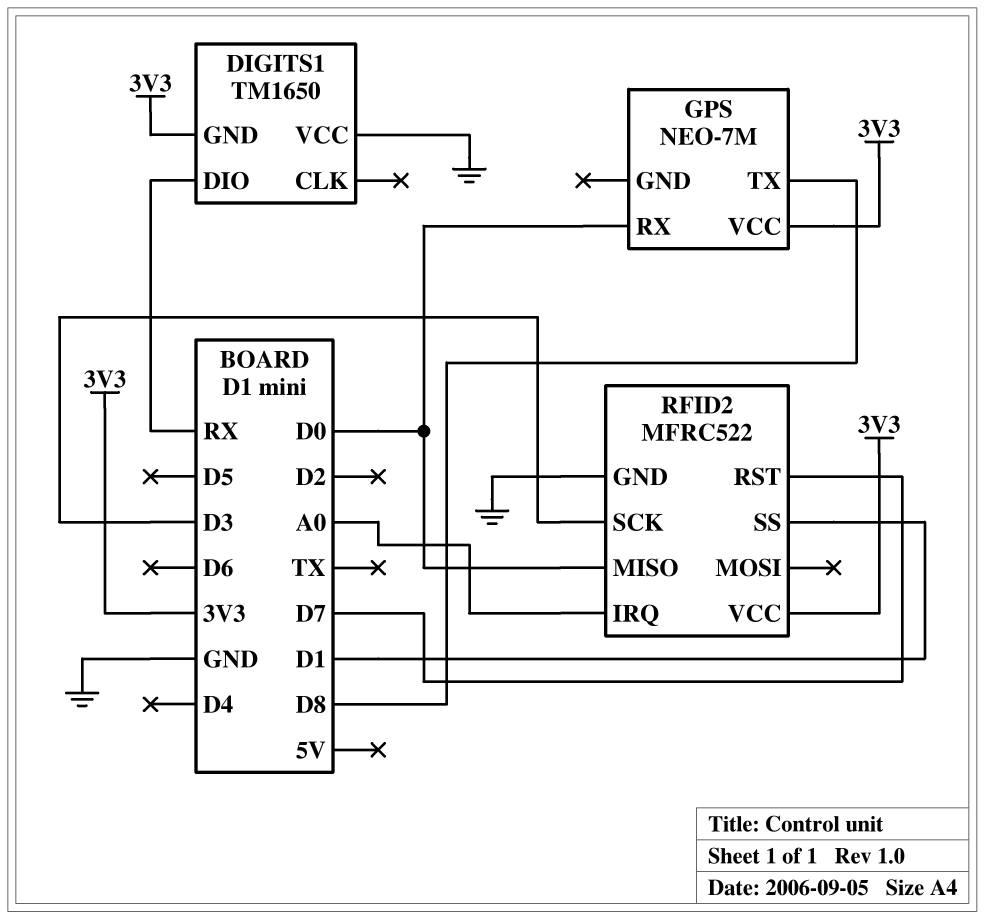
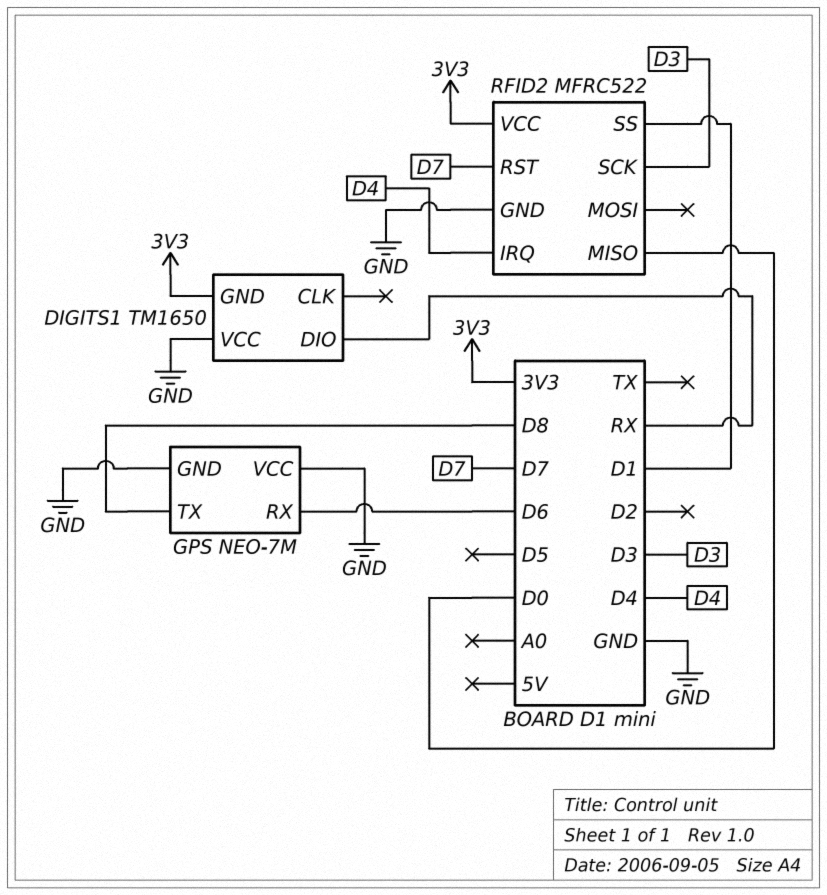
GPS pin GND: none -> GND
GPS pin RX: D0 -> D6
GPS pin VCC: 3V3 -> GND
RFID2 pin IRQ: A0 -> D4

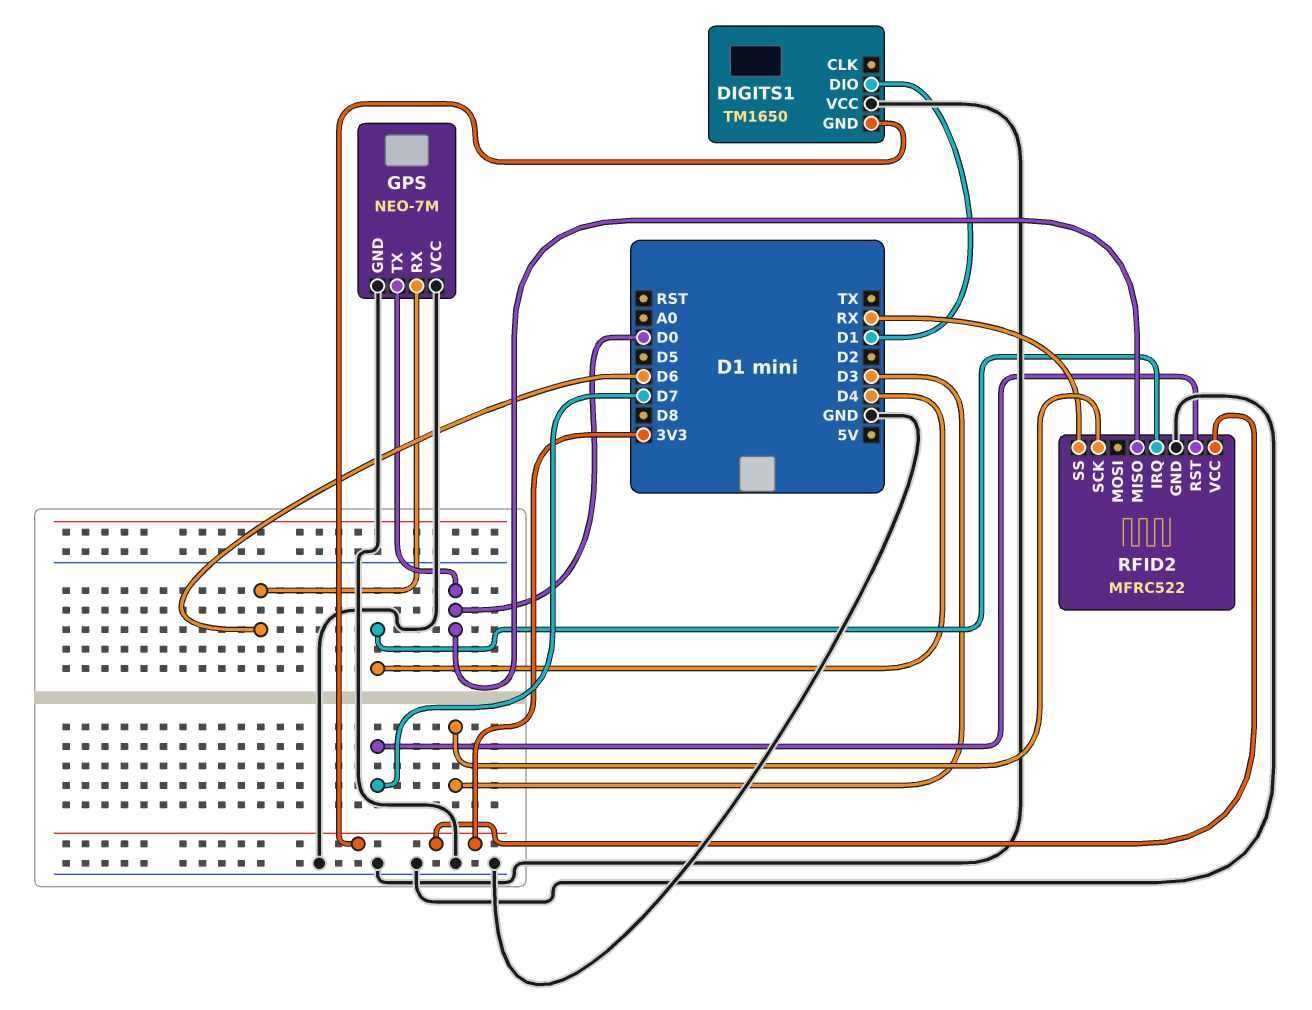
DIGITS1 pin DIO: RX -> D1
GPS pin TX: D8 -> D0
RFID2 pin SS: D1 -> RX

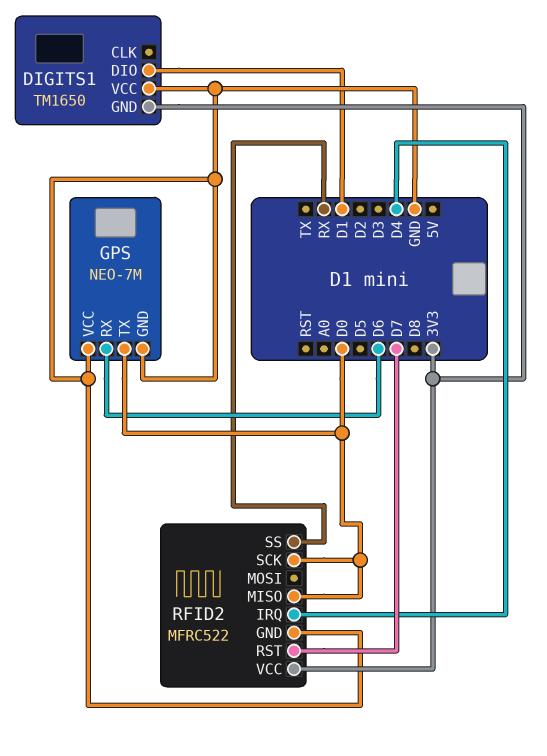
RFID2 pin SCK: D3 -> D0

